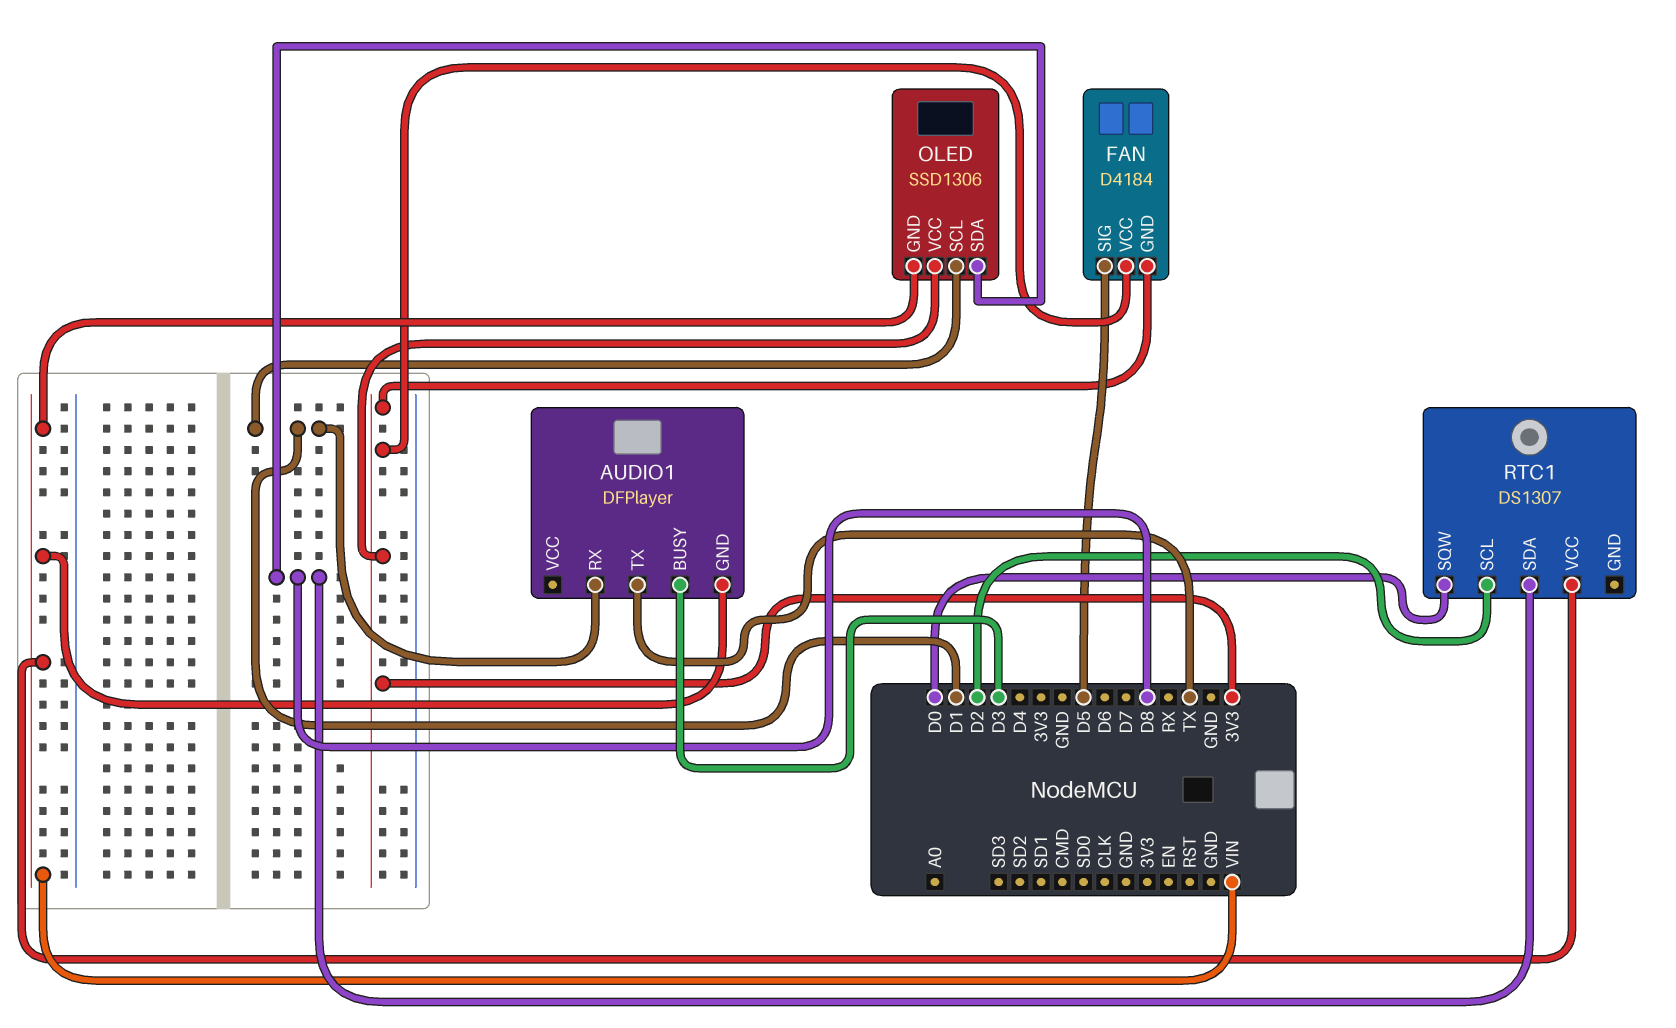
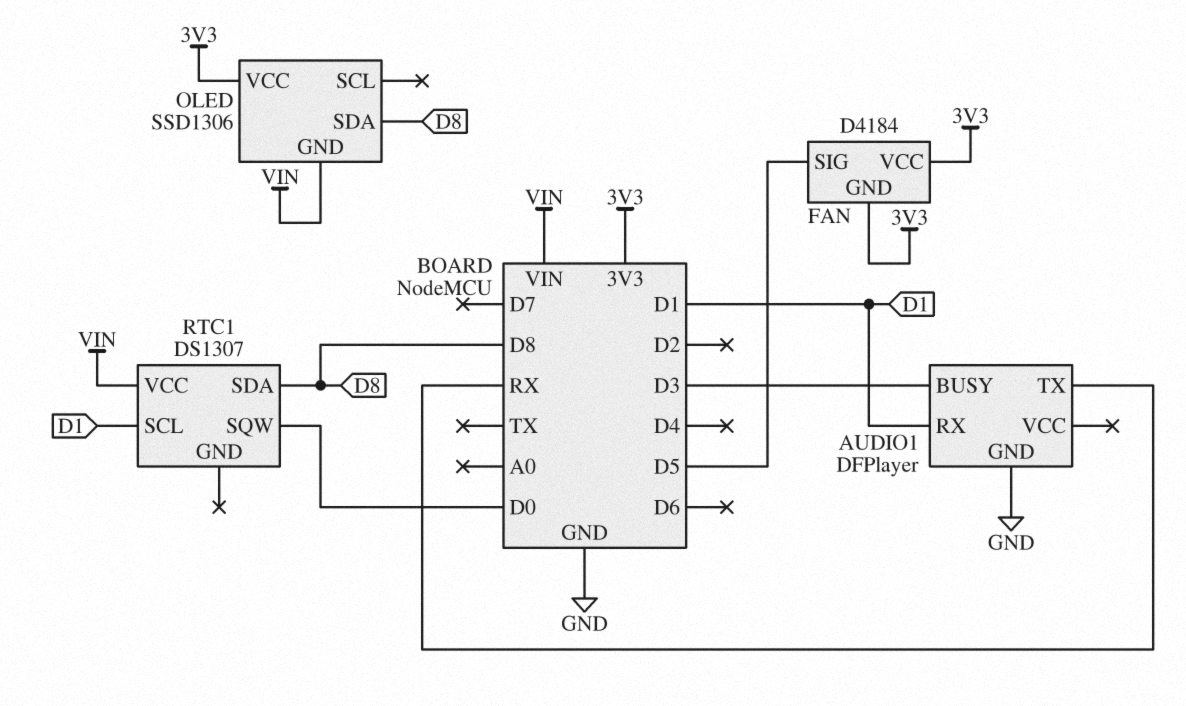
AUDIO1 pin GND: VIN -> GND
AUDIO1 pin TX: TX -> RX
OLED pin SCL: D1 -> none
RTC1 pin SCL: D2 -> D1

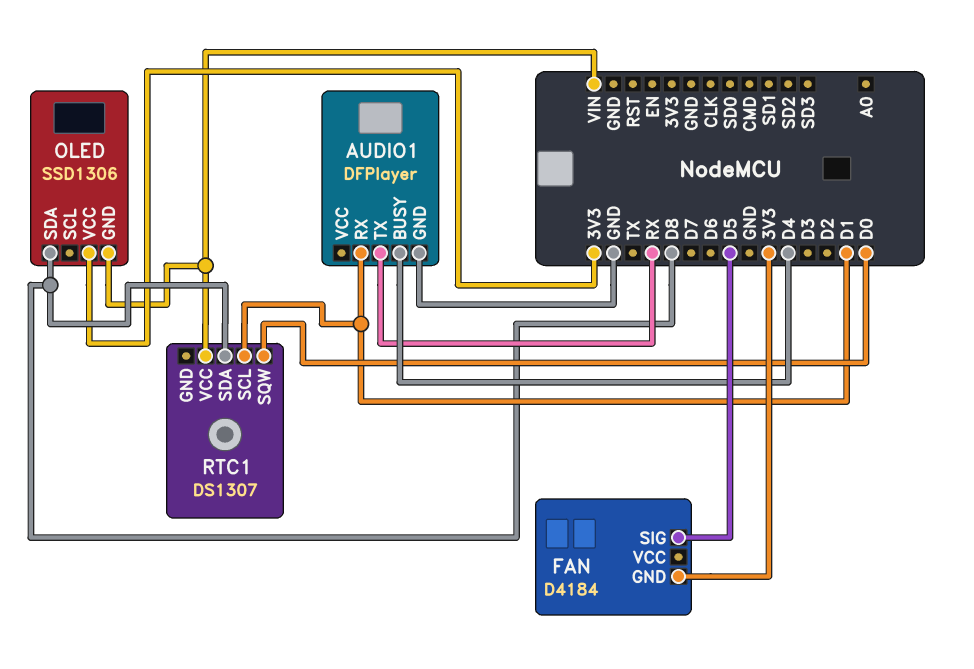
AUDIO1 pin BUSY: D3 -> D4
FAN pin VCC: 3V3 -> none

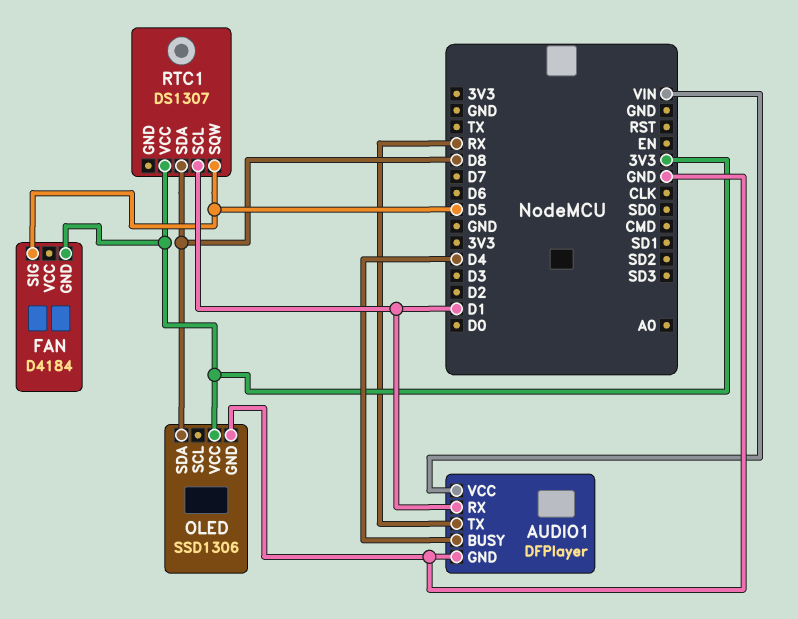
AUDIO1 pin VCC: none -> VIN
OLED pin GND: VIN -> GND
RTC1 pin SQW: D0 -> D5
RTC1 pin VCC: VIN -> 3V3

